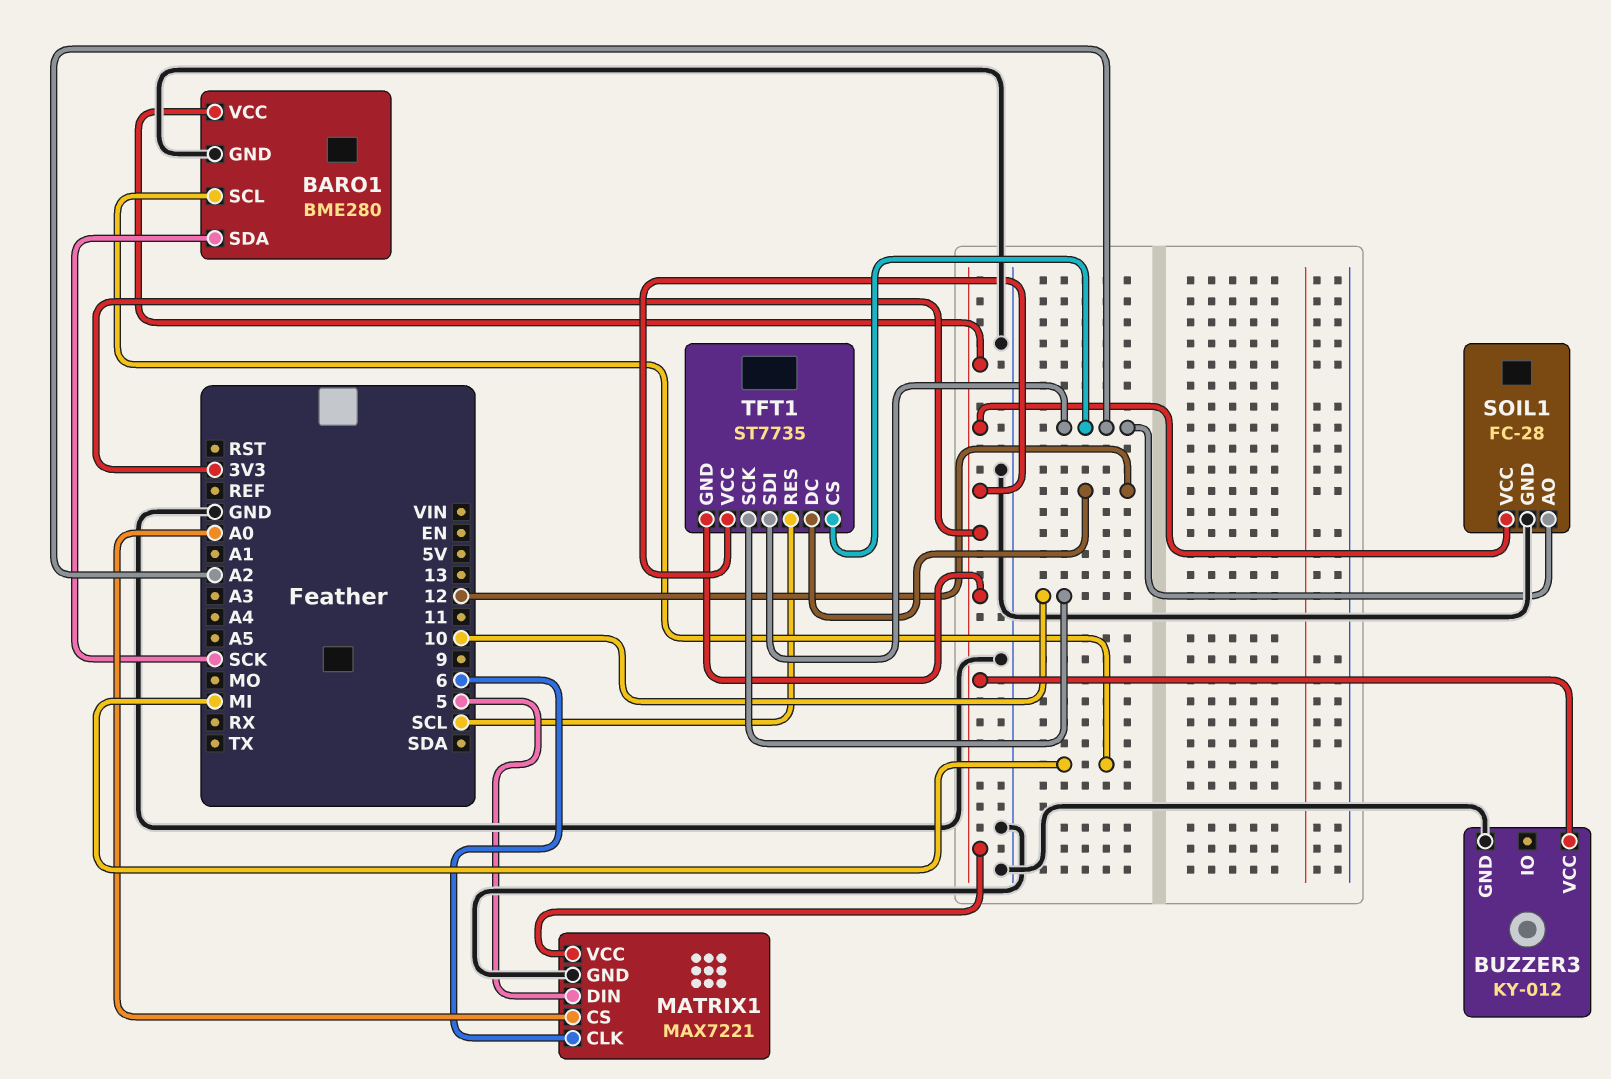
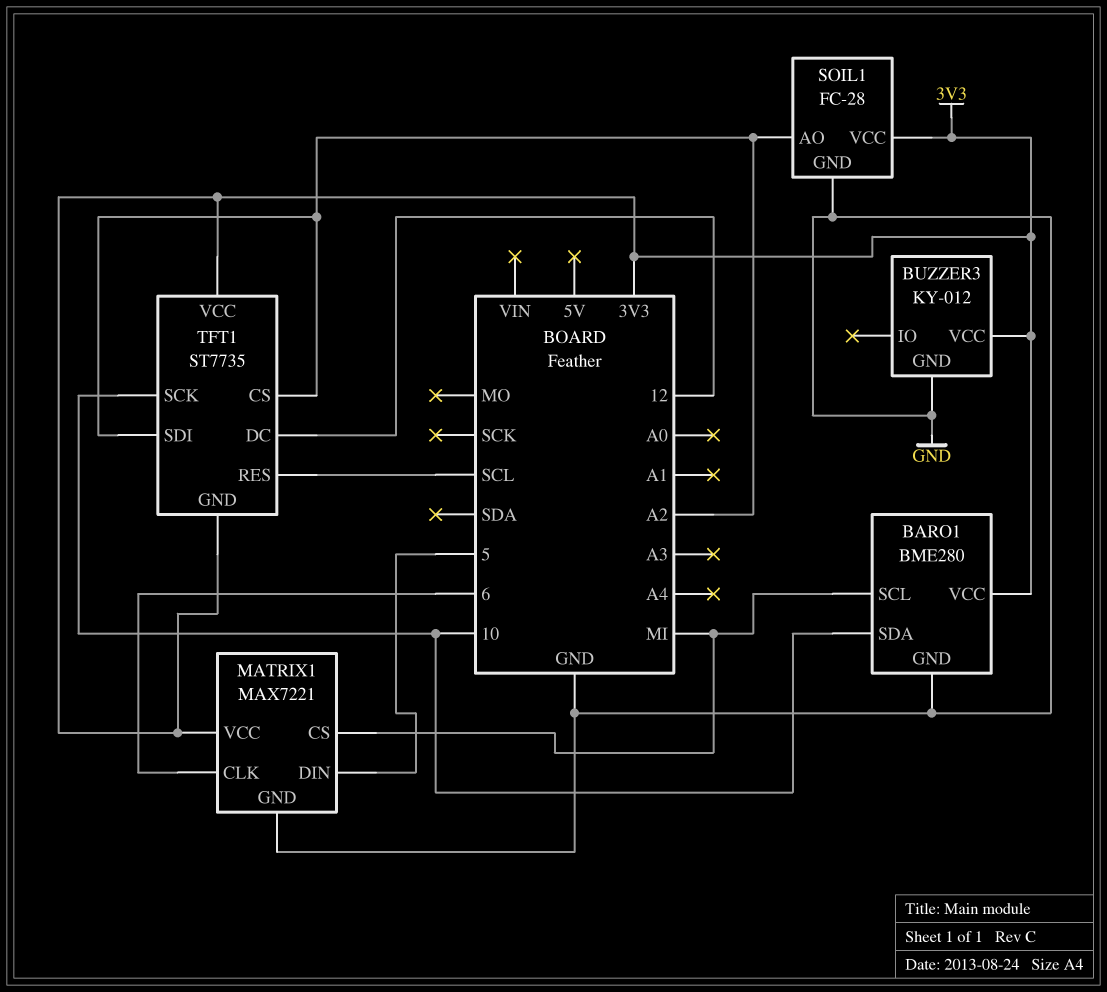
BARO1 pin SDA: SCK -> 10
MATRIX1 pin CS: A0 -> MI

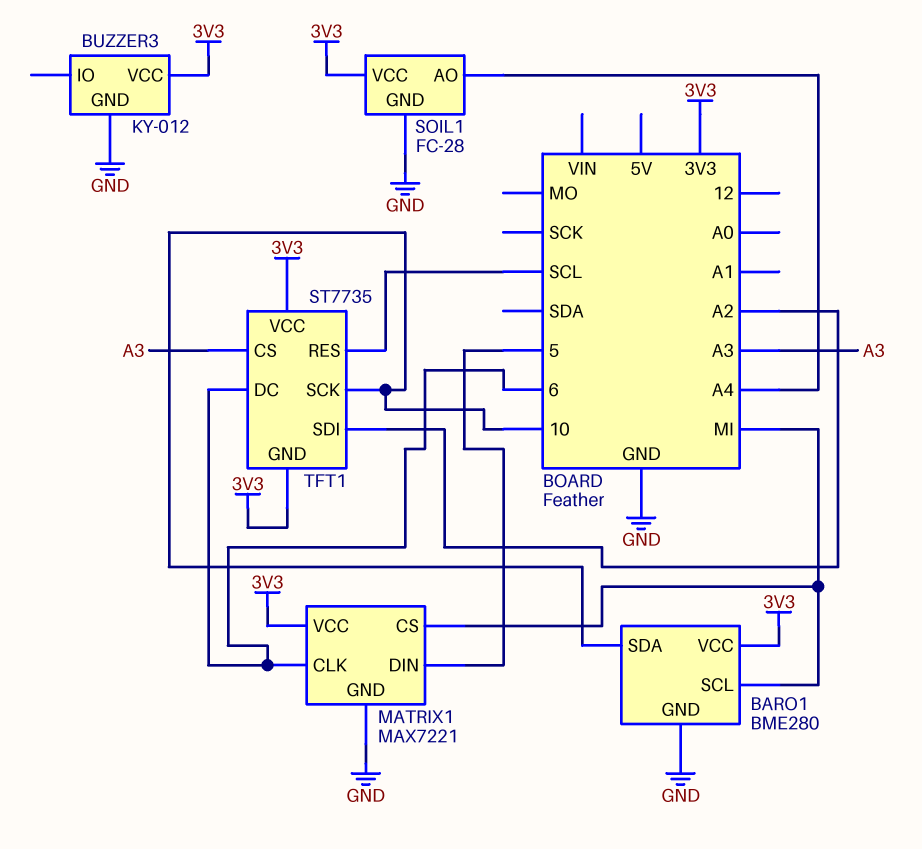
SOIL1 pin AO: A2 -> A4
TFT1 pin CS: A2 -> A3
TFT1 pin DC: 12 -> 6

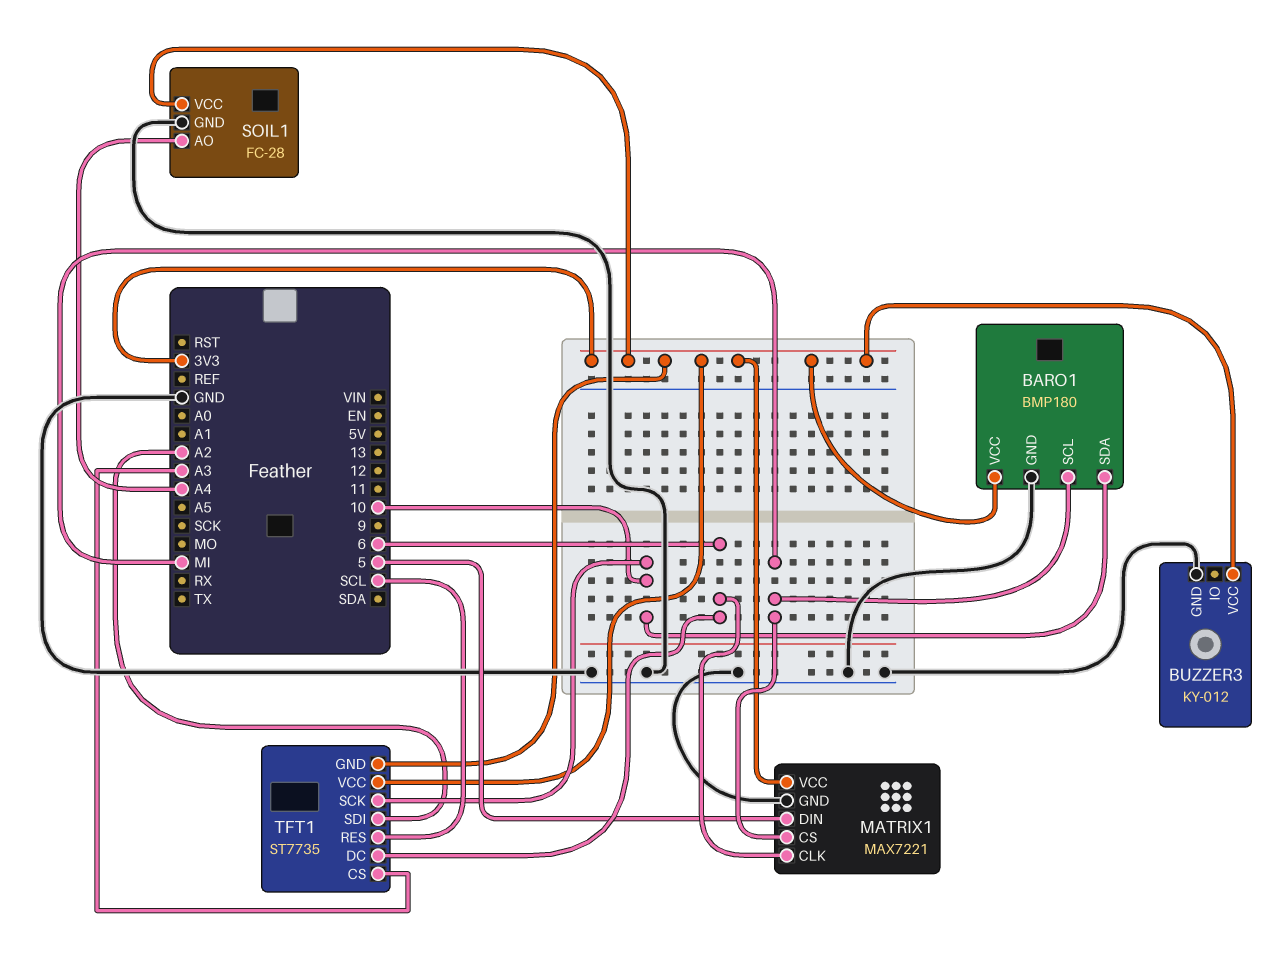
BARO1: BME280 -> BMP180

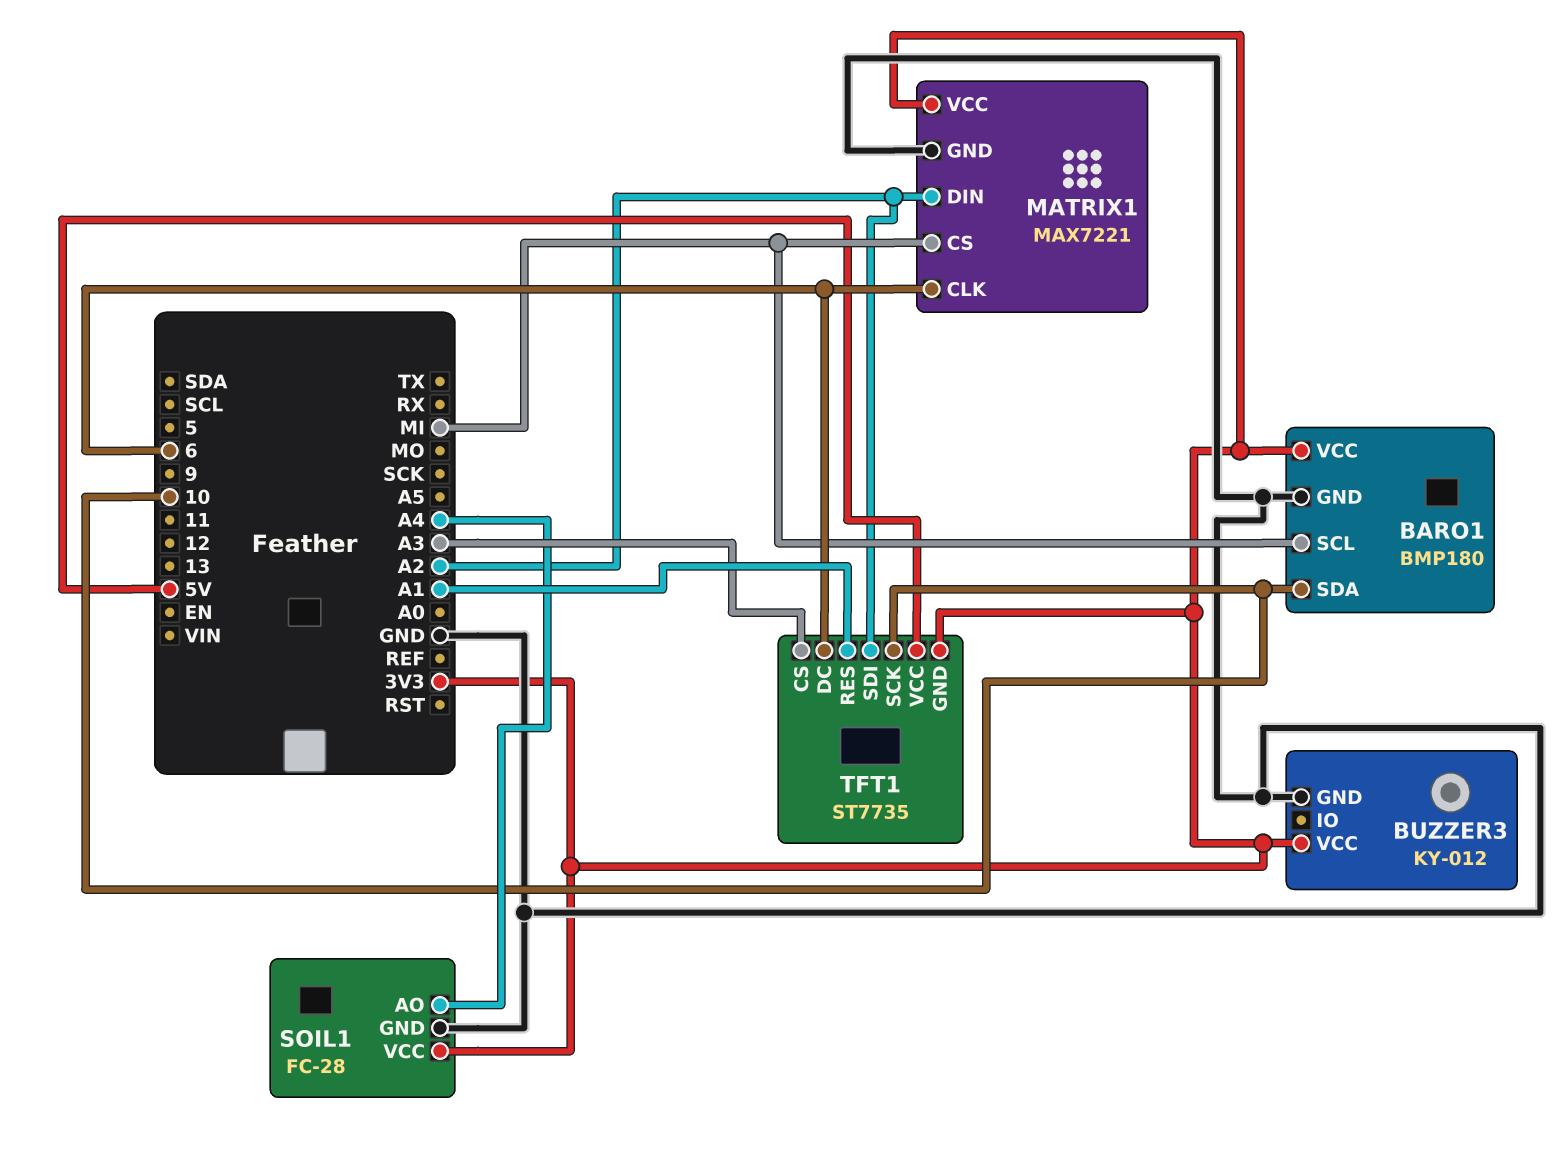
MATRIX1 pin DIN: 5 -> A2
TFT1 pin RES: SCL -> A1
TFT1 pin VCC: 3V3 -> 5V

